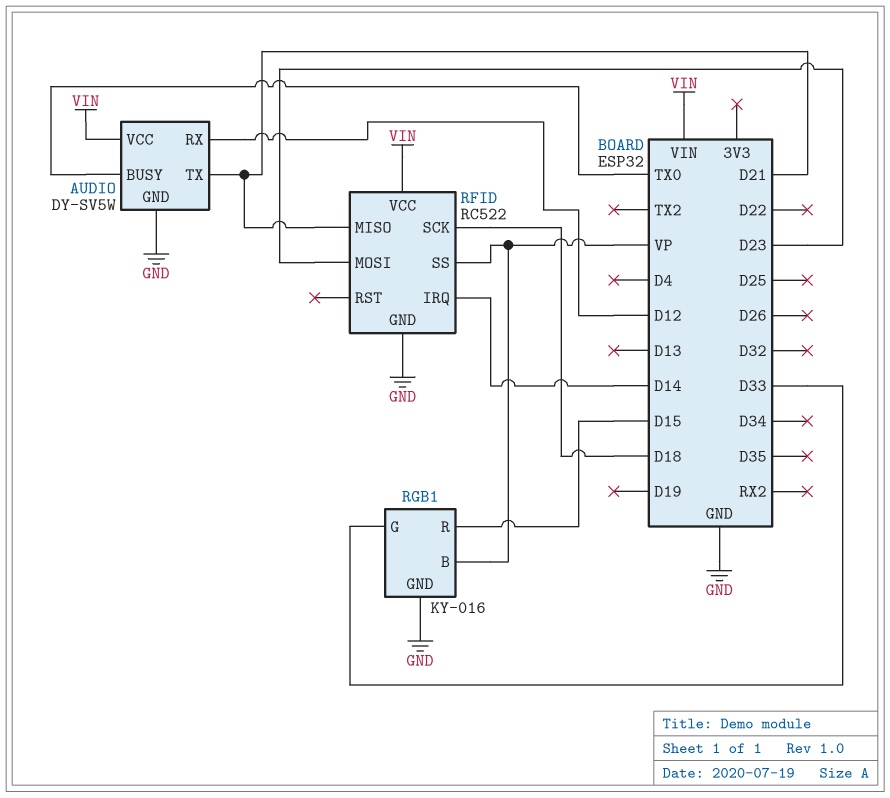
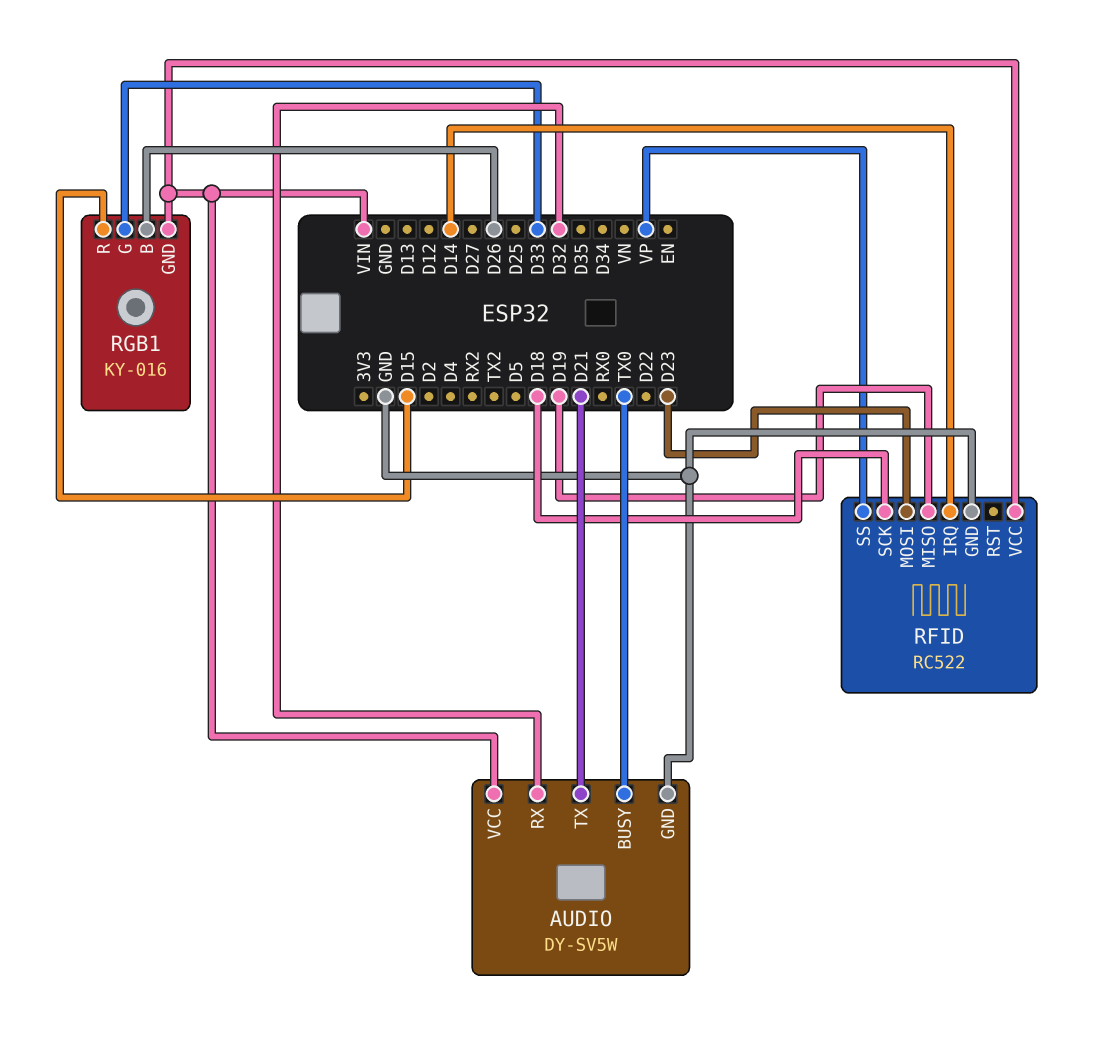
AUDIO pin RX: D12 -> D32
RFID pin MISO: D21 -> D19
RGB1 pin B: VP -> D26
RGB1 pin GND: GND -> VIN

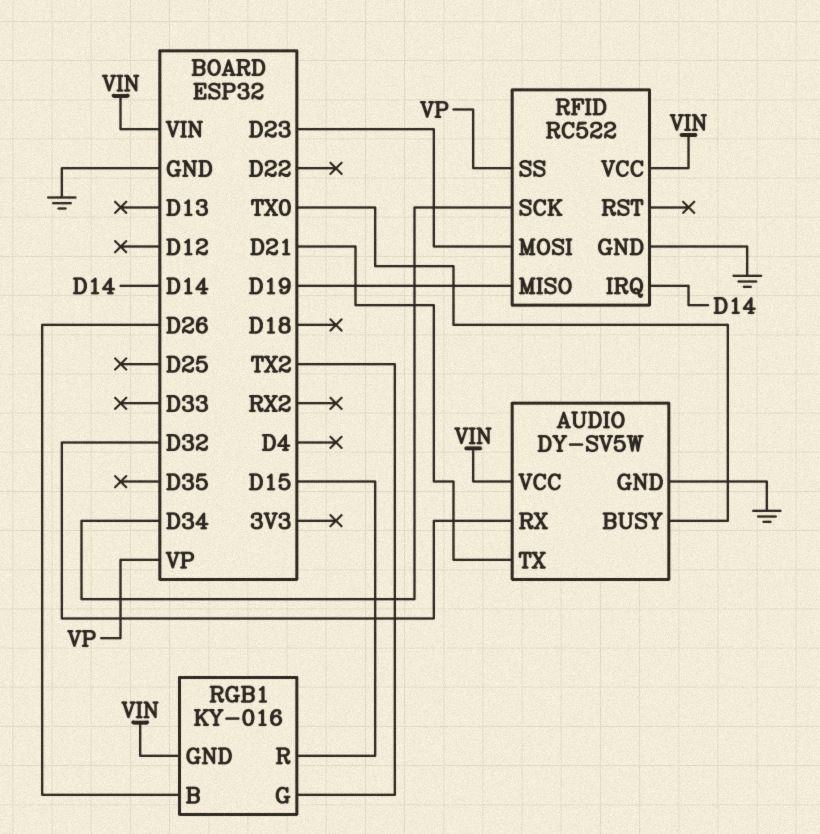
RFID pin SCK: D18 -> D34
RGB1 pin G: D33 -> TX2

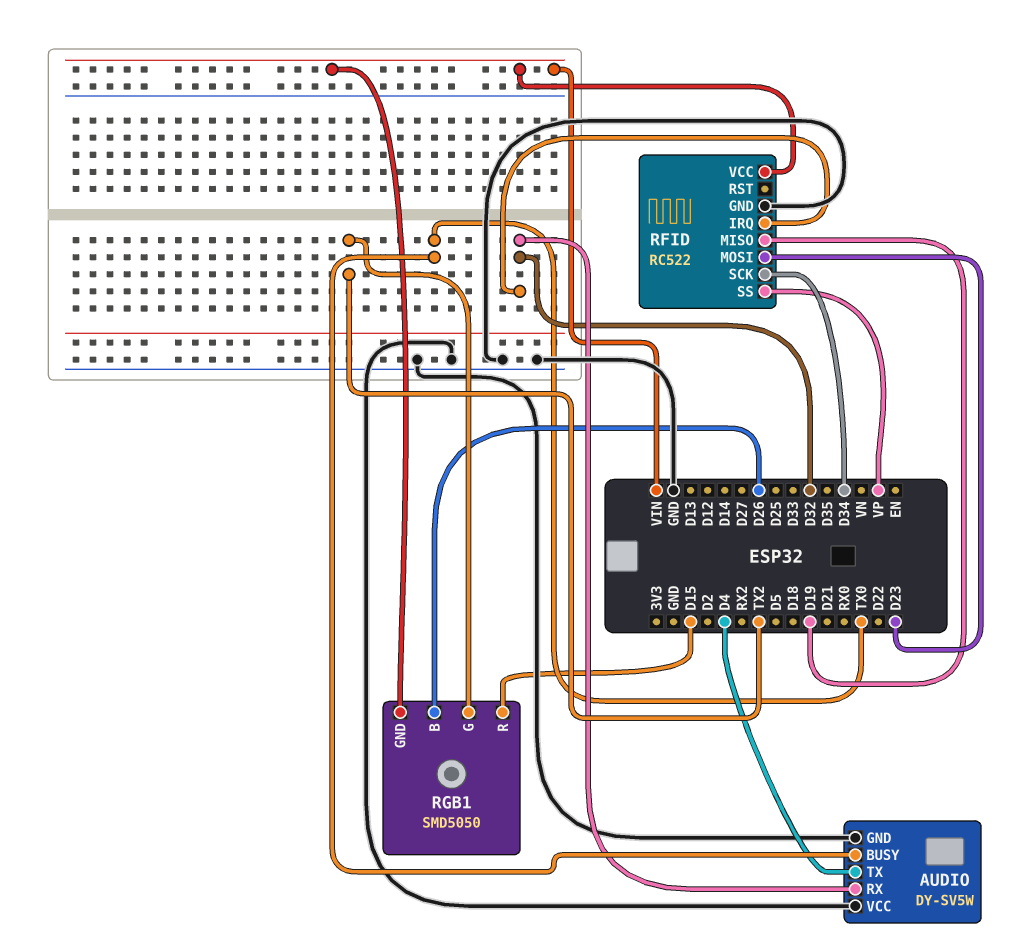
AUDIO pin TX: D21 -> D4
AUDIO pin VCC: VIN -> GND
RFID pin IRQ: D14 -> D32
RGB1: KY-016 -> SMD5050

